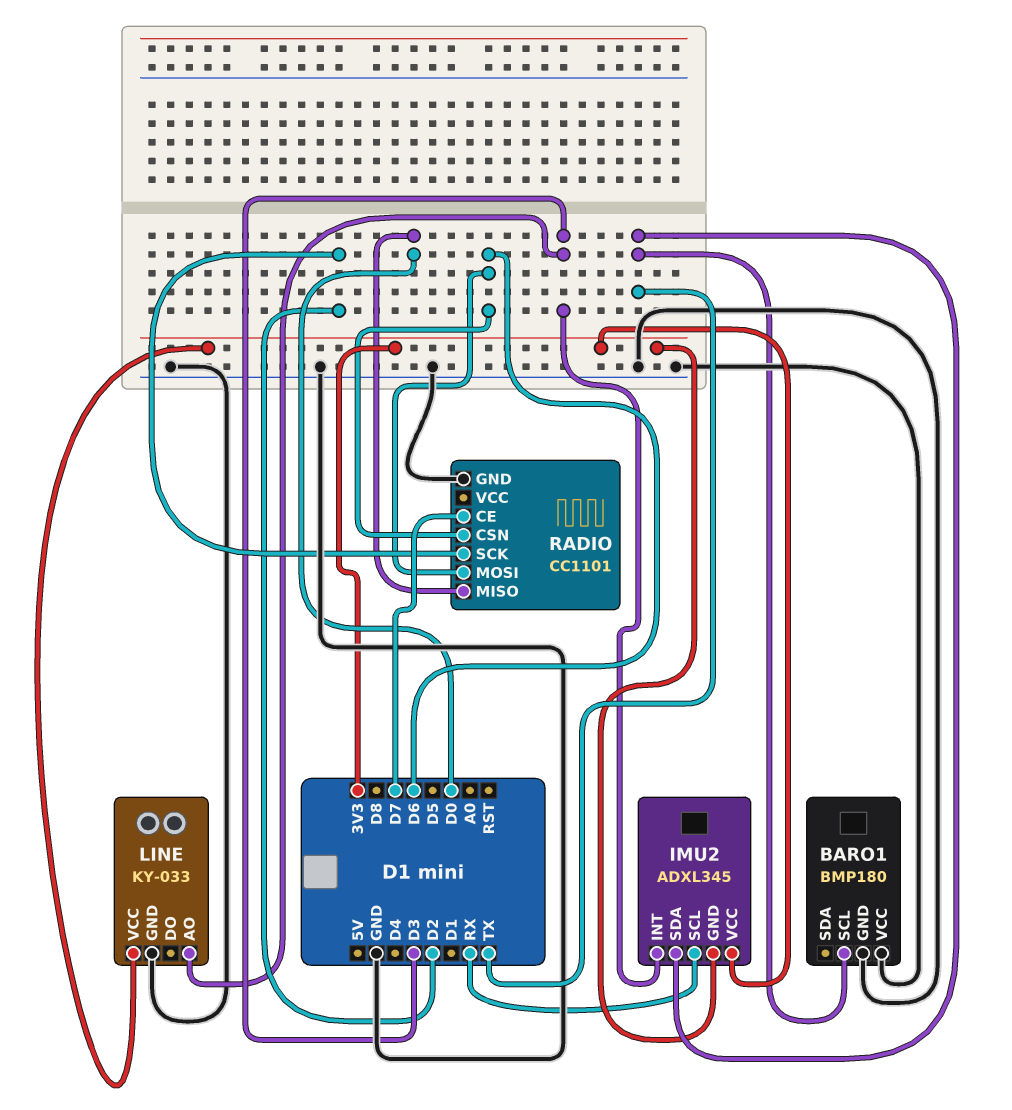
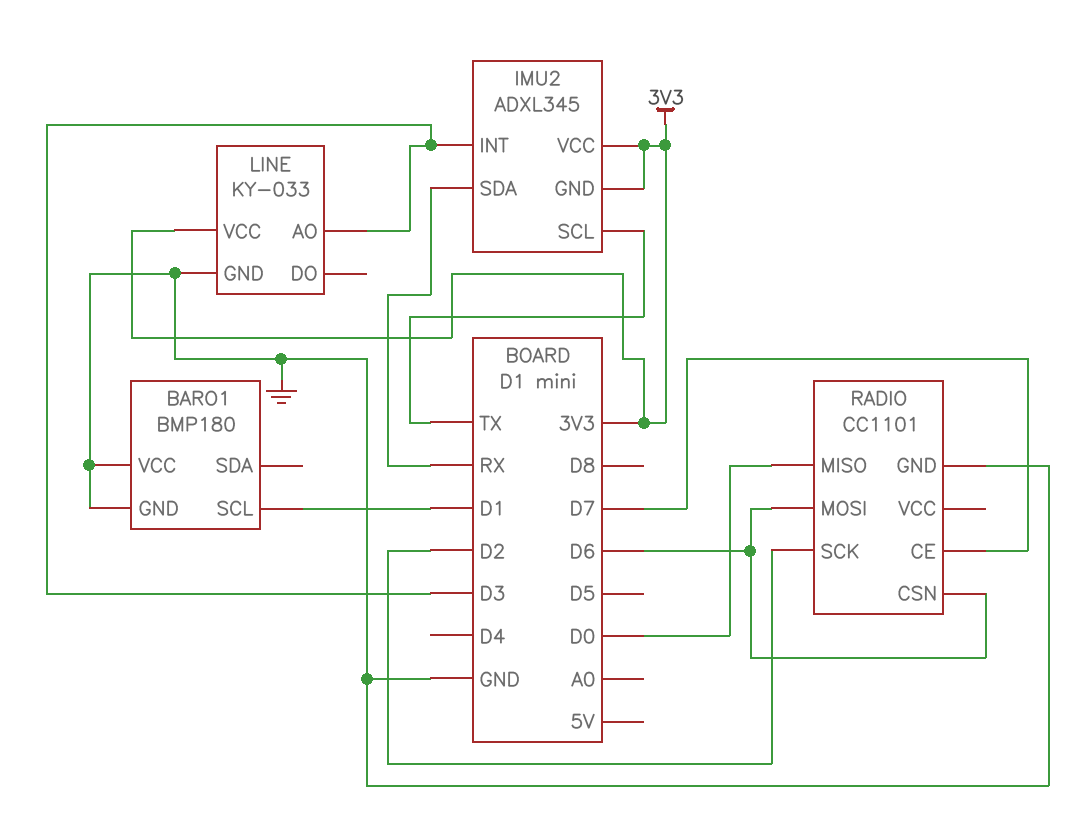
BARO1 pin SCL: TX -> D1
IMU2 pin SCL: RX -> TX
IMU2 pin SDA: TX -> RX

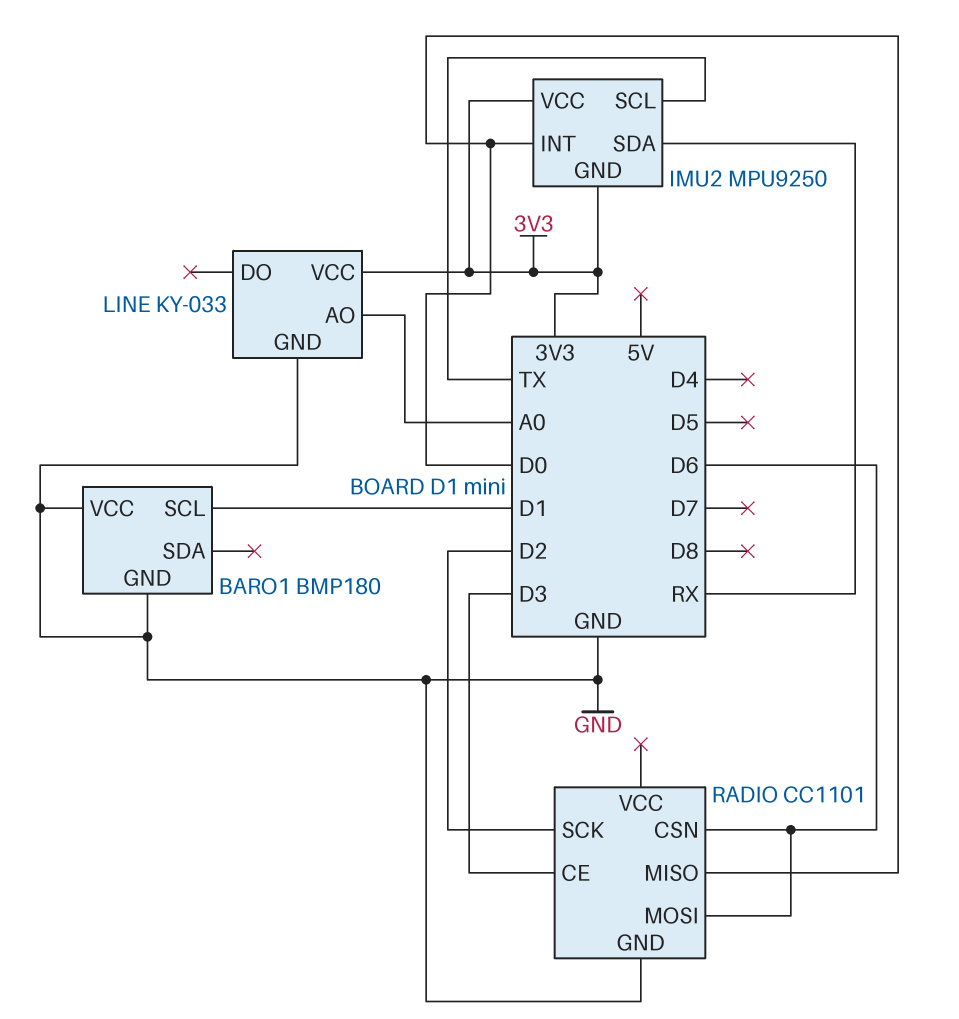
IMU2: ADXL345 -> MPU9250
IMU2 pin INT: D3 -> D0
LINE pin AO: D3 -> A0
RADIO pin CE: D7 -> D3

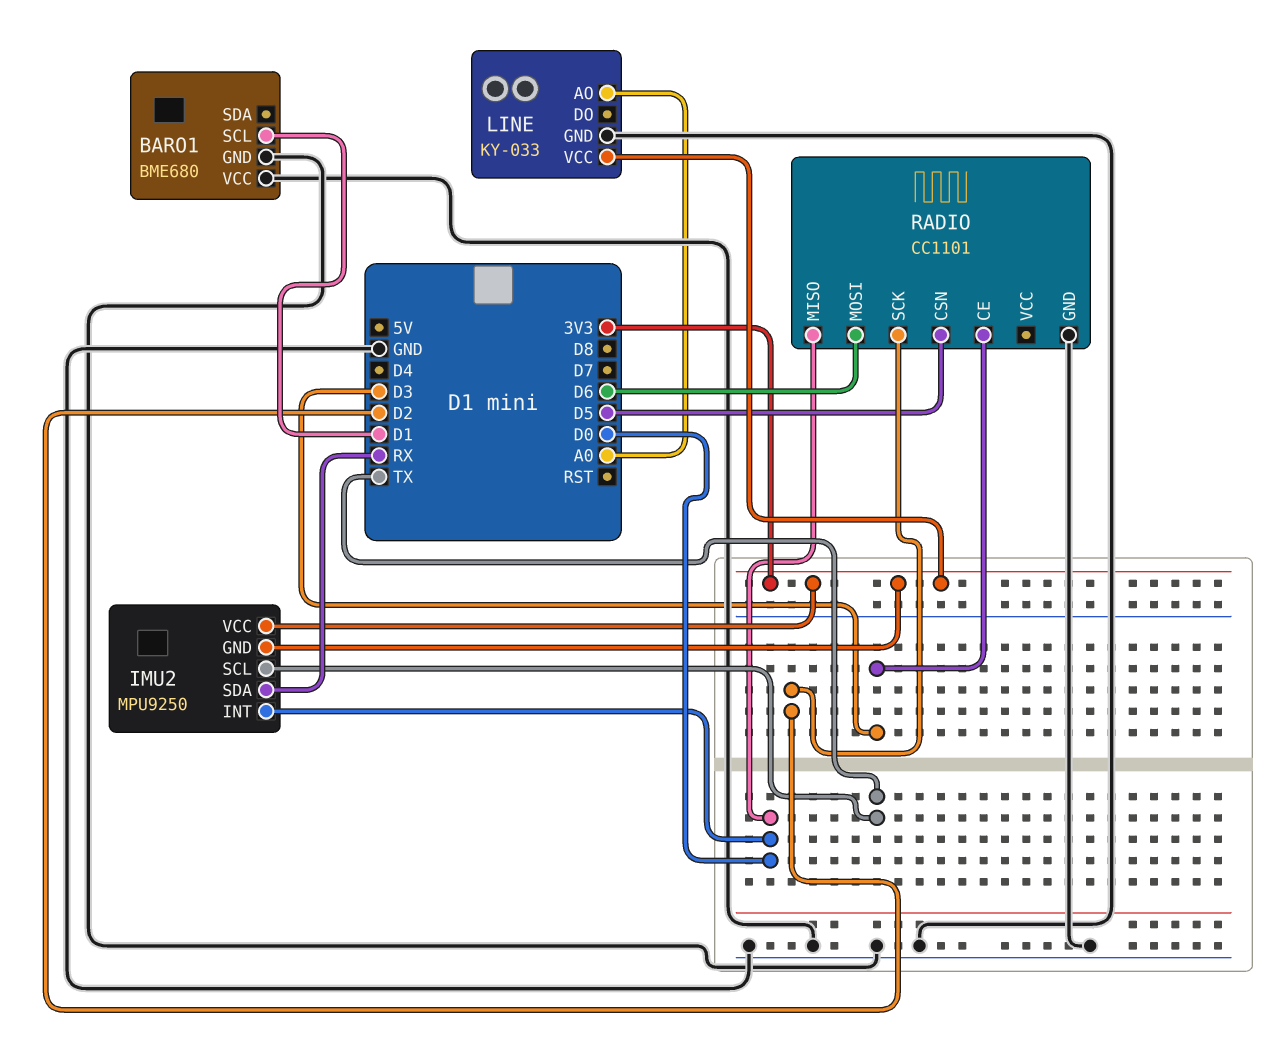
BARO1: BMP180 -> BME680
RADIO pin CSN: D6 -> D5

